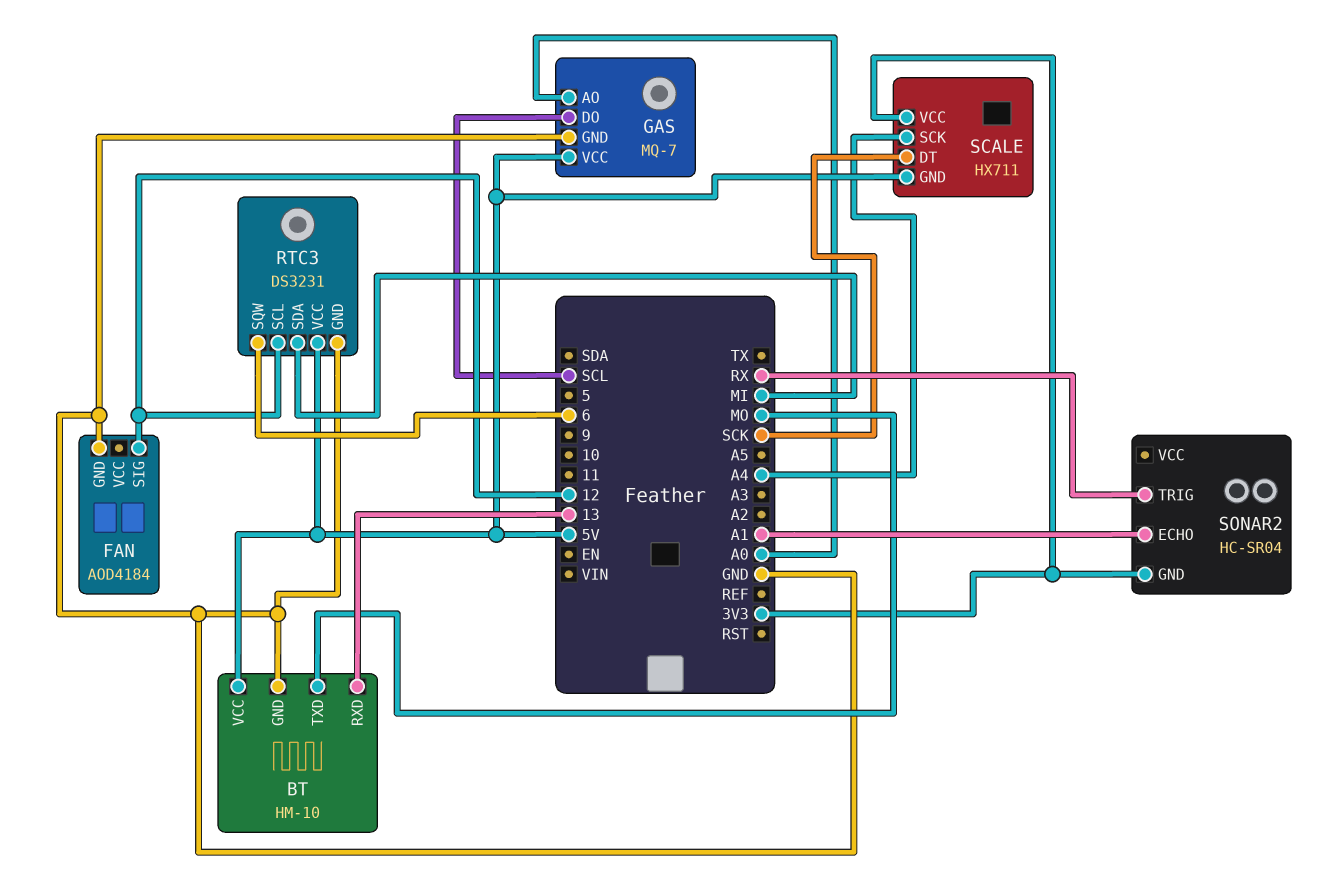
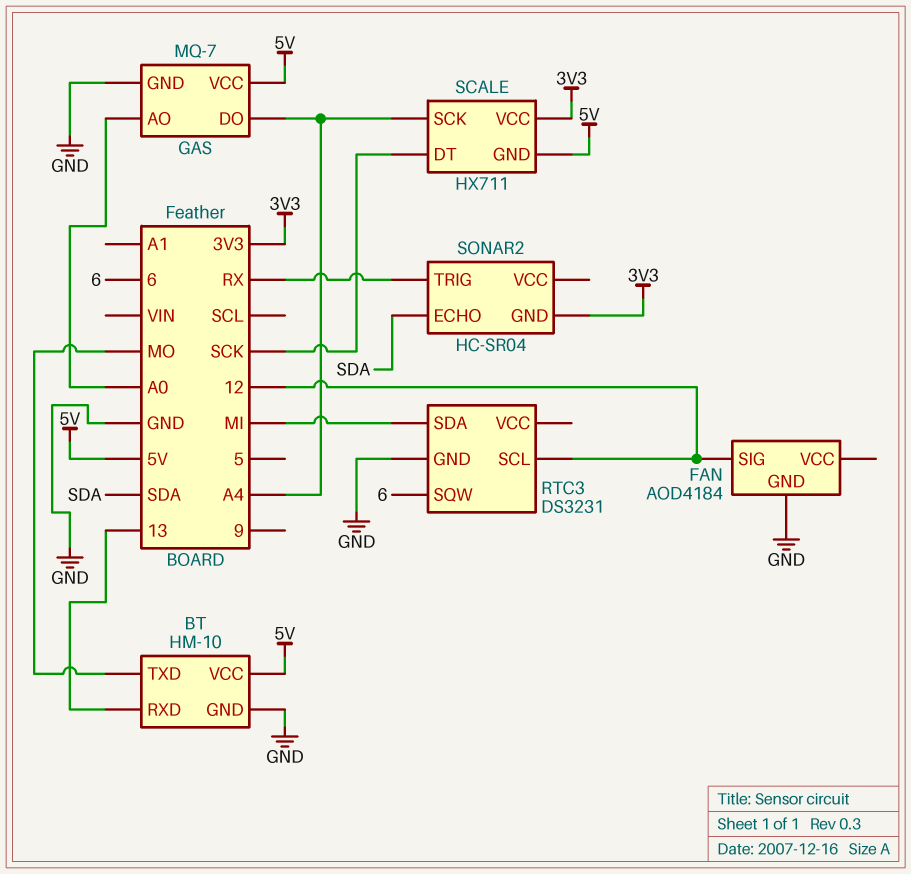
GAS pin DO: SCL -> A4
RTC3 pin VCC: 5V -> none
SONAR2 pin ECHO: A1 -> SDA

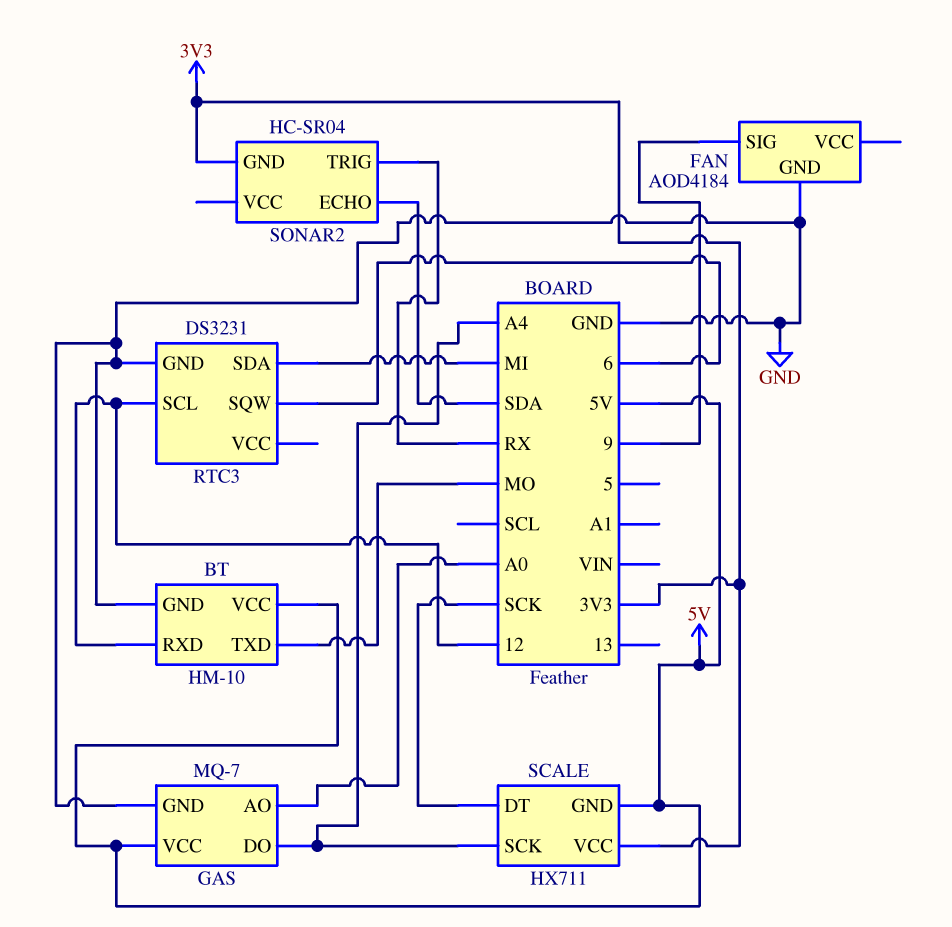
BT pin RXD: 13 -> 12
FAN pin SIG: 12 -> 9

